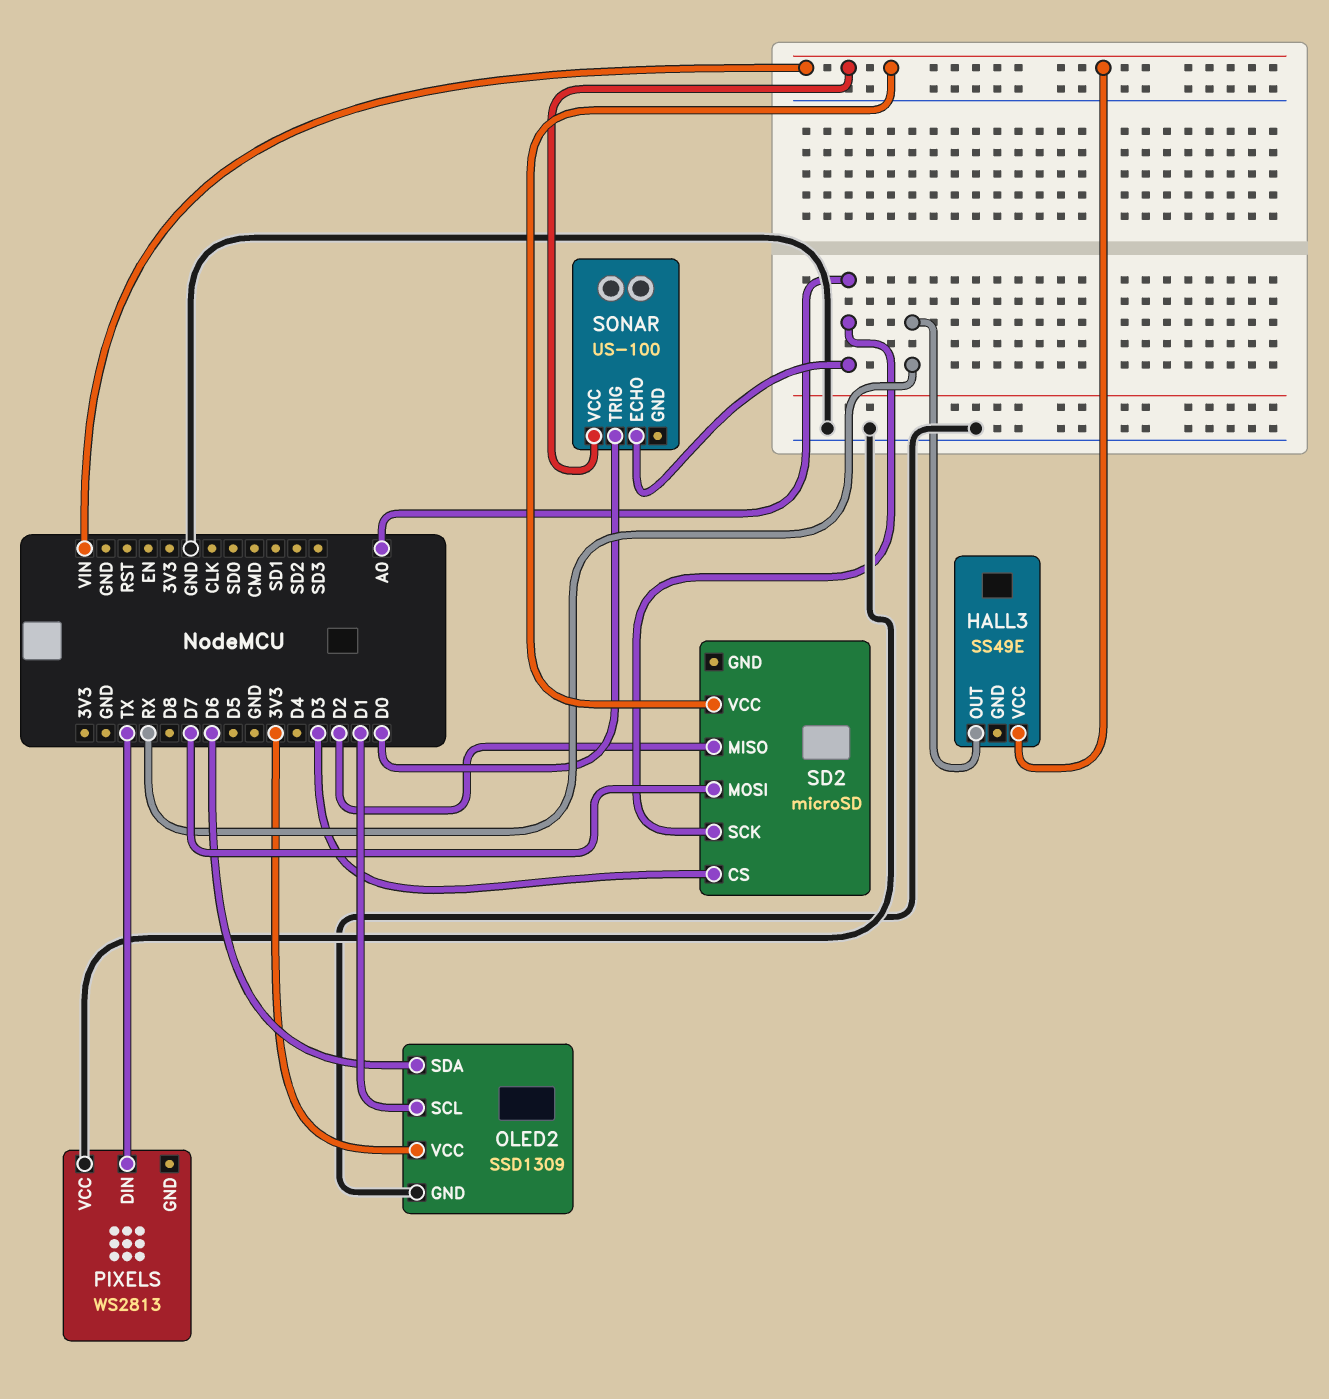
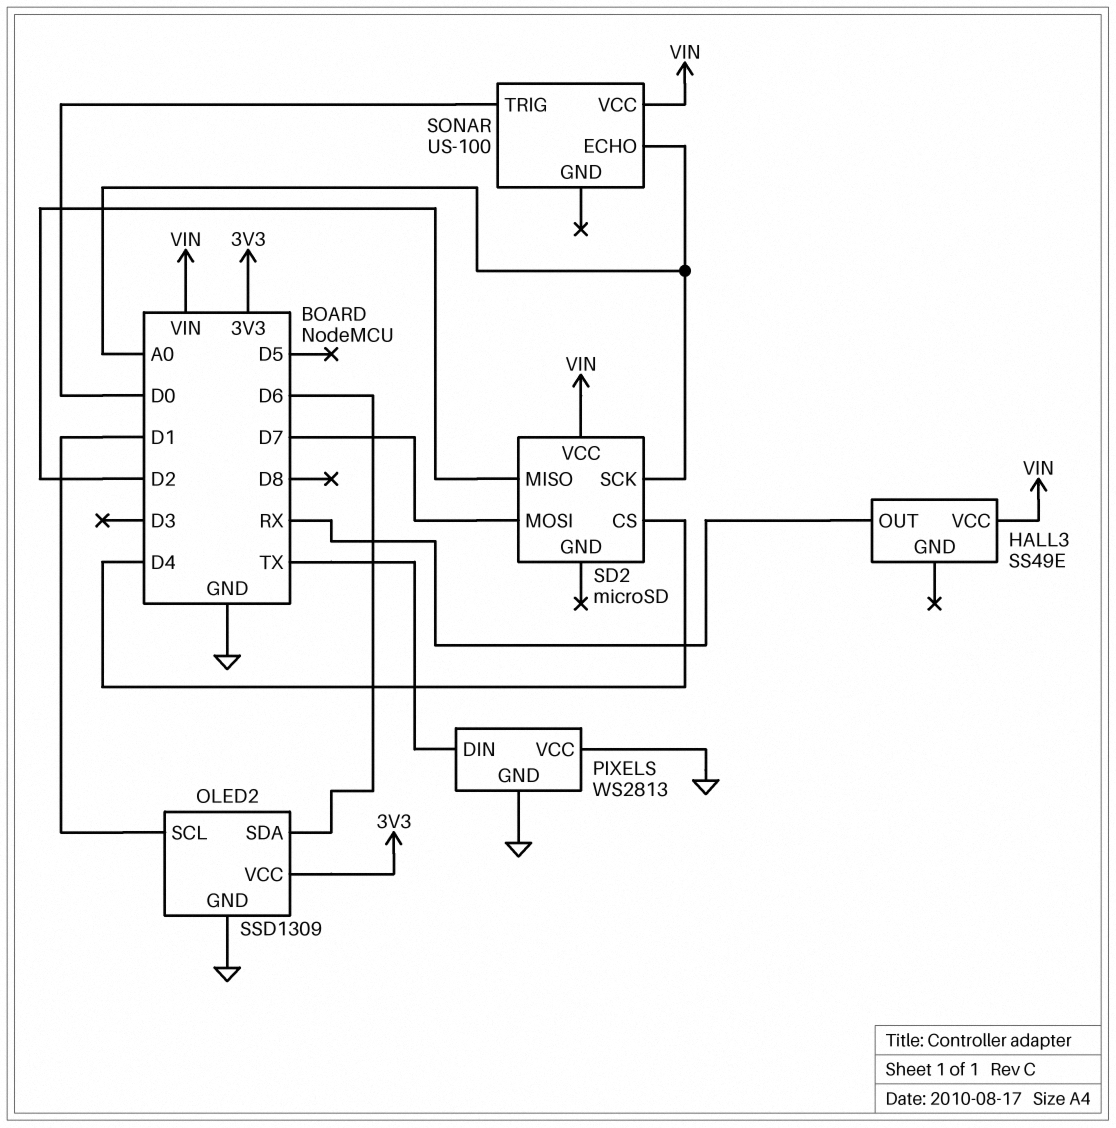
PIXELS pin GND: none -> GND
SD2 pin CS: D3 -> D4

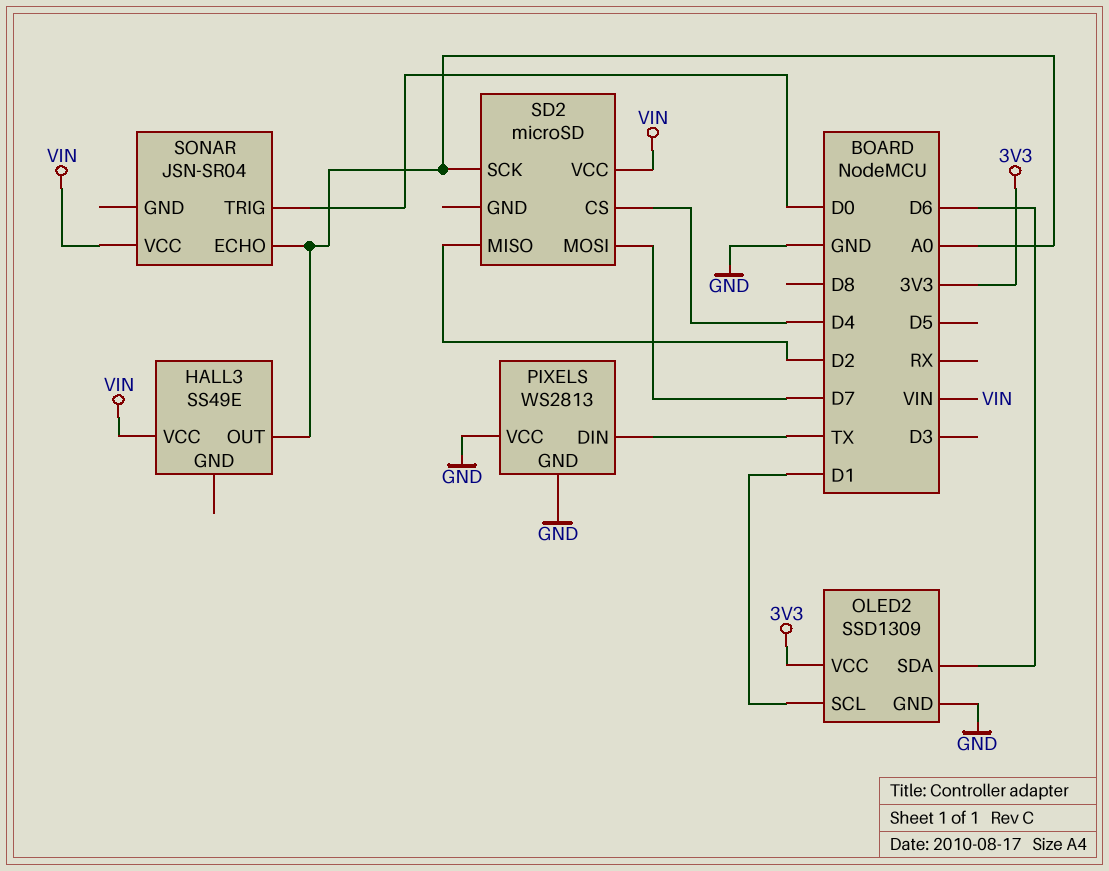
HALL3 pin OUT: RX -> A0
SONAR: US-100 -> JSN-SR04

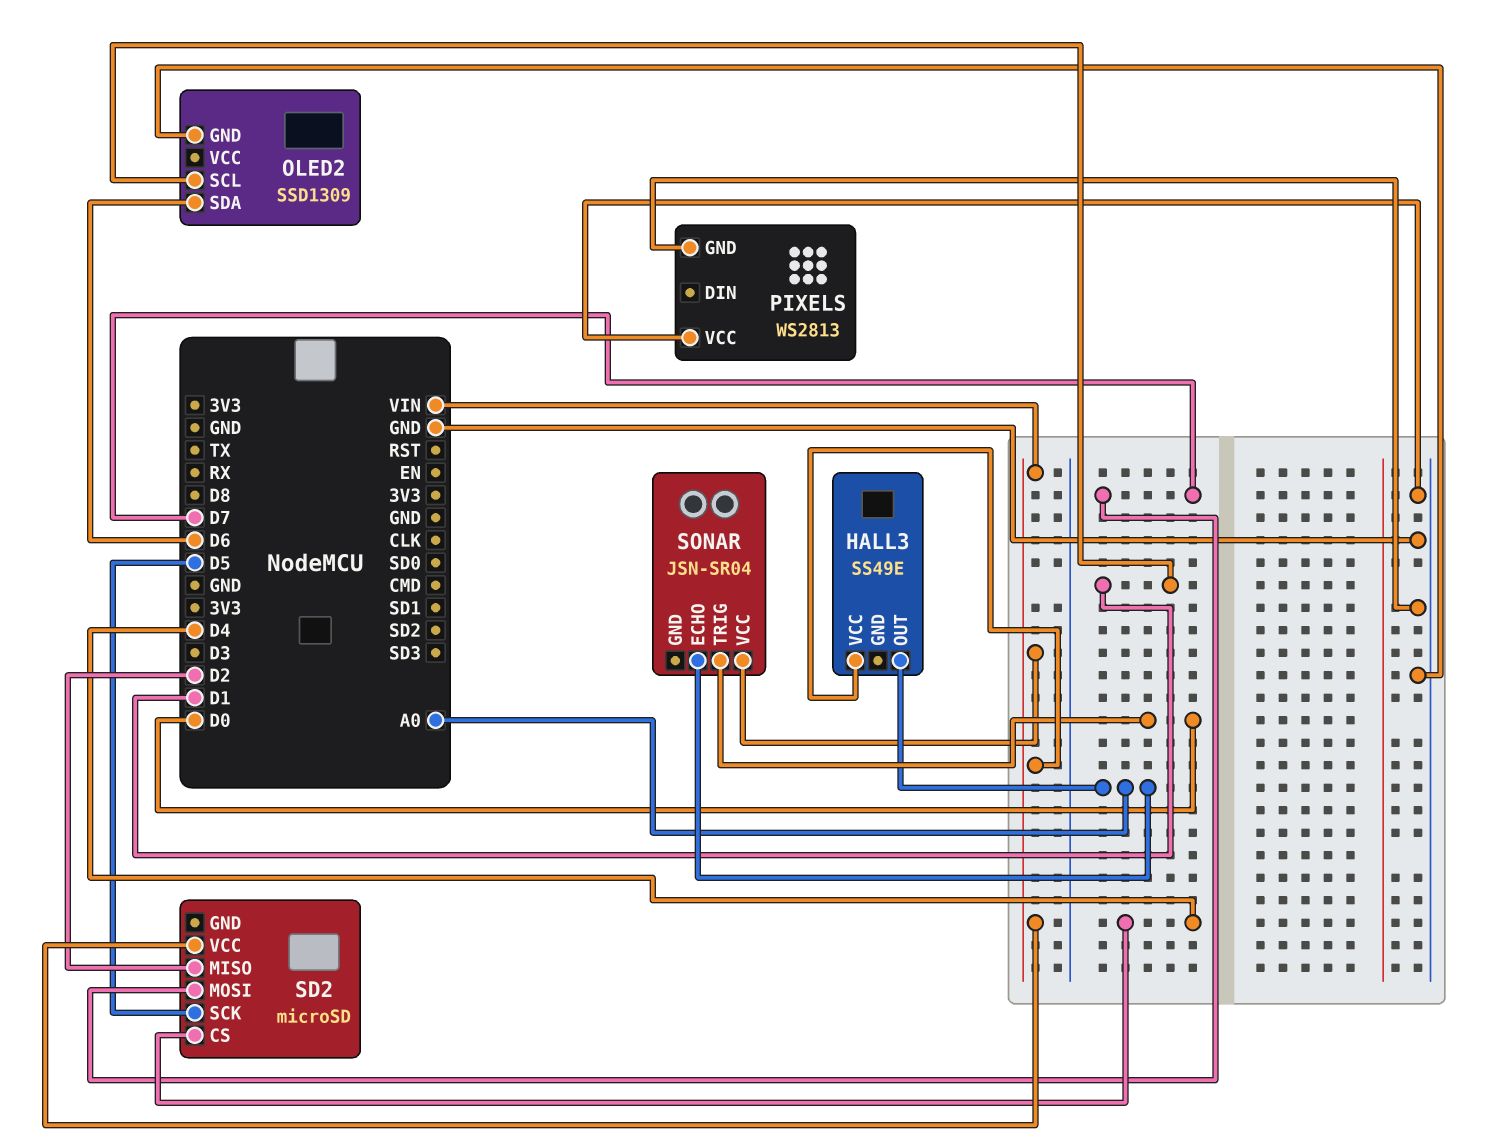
OLED2 pin VCC: 3V3 -> none
PIXELS pin DIN: TX -> none
SD2 pin SCK: A0 -> D5

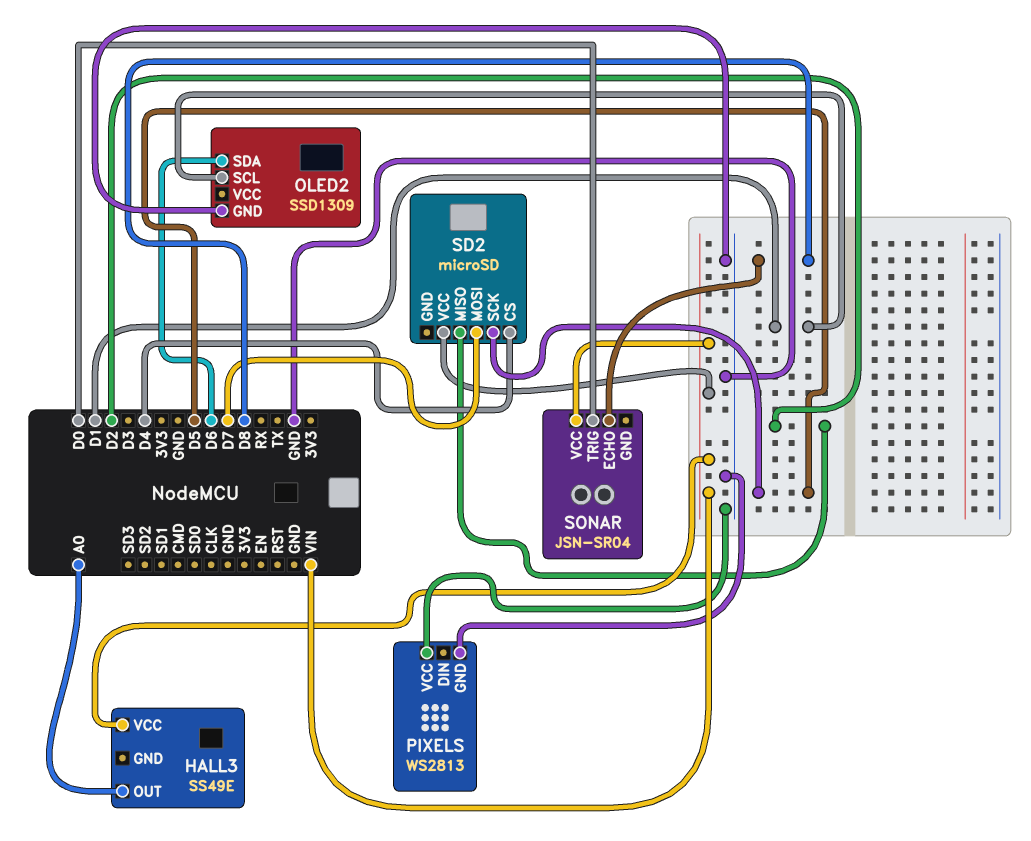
SONAR pin ECHO: A0 -> D8

